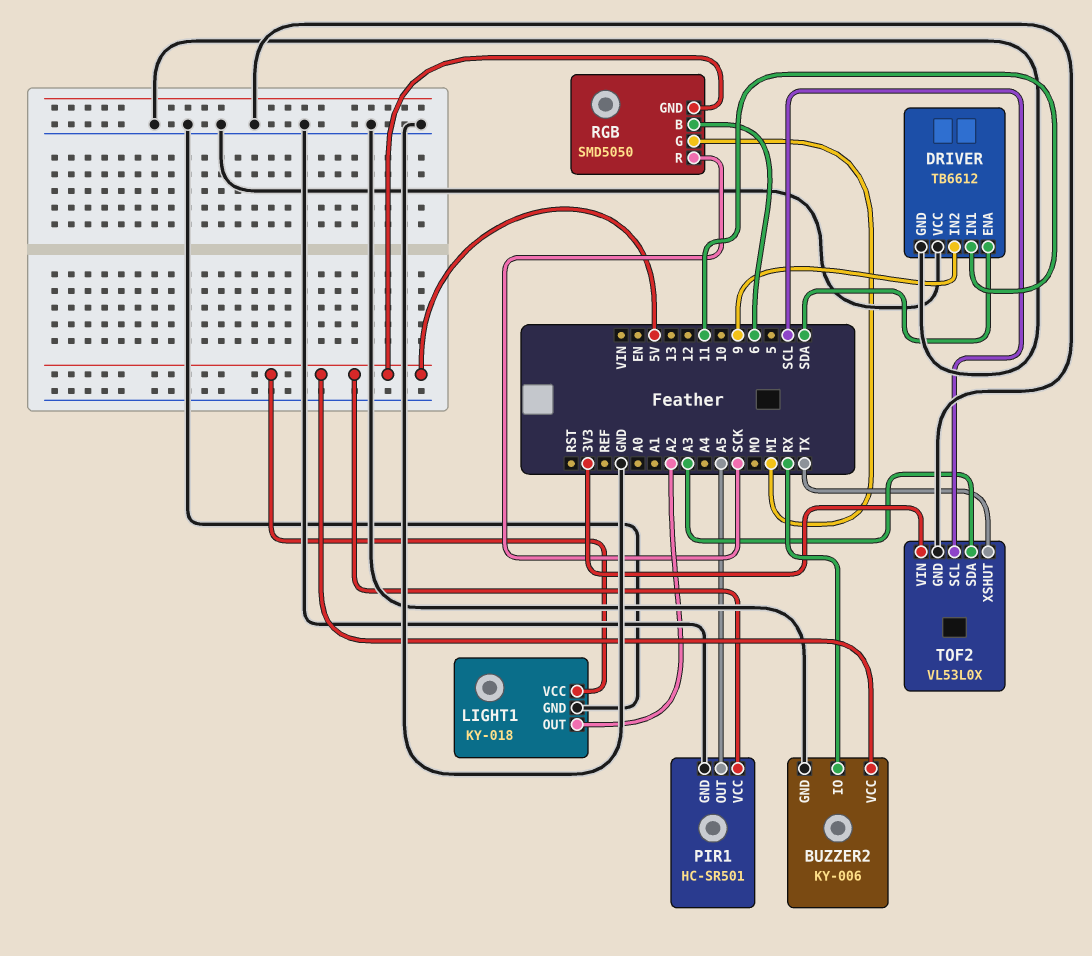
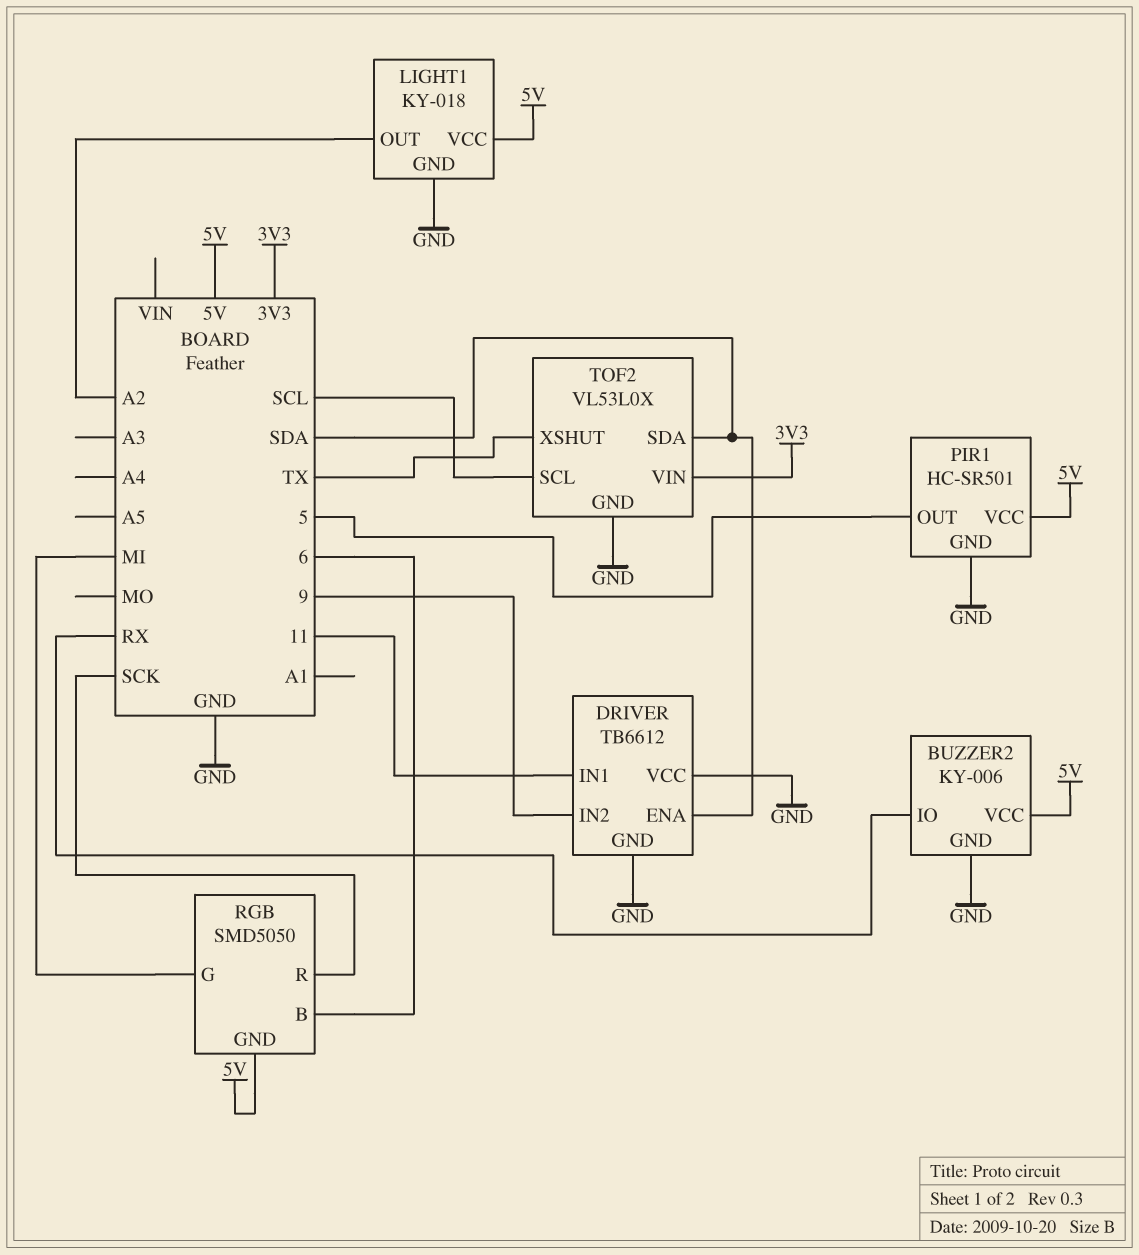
PIR1 pin OUT: A5 -> 5
TOF2 pin SDA: A3 -> SDA

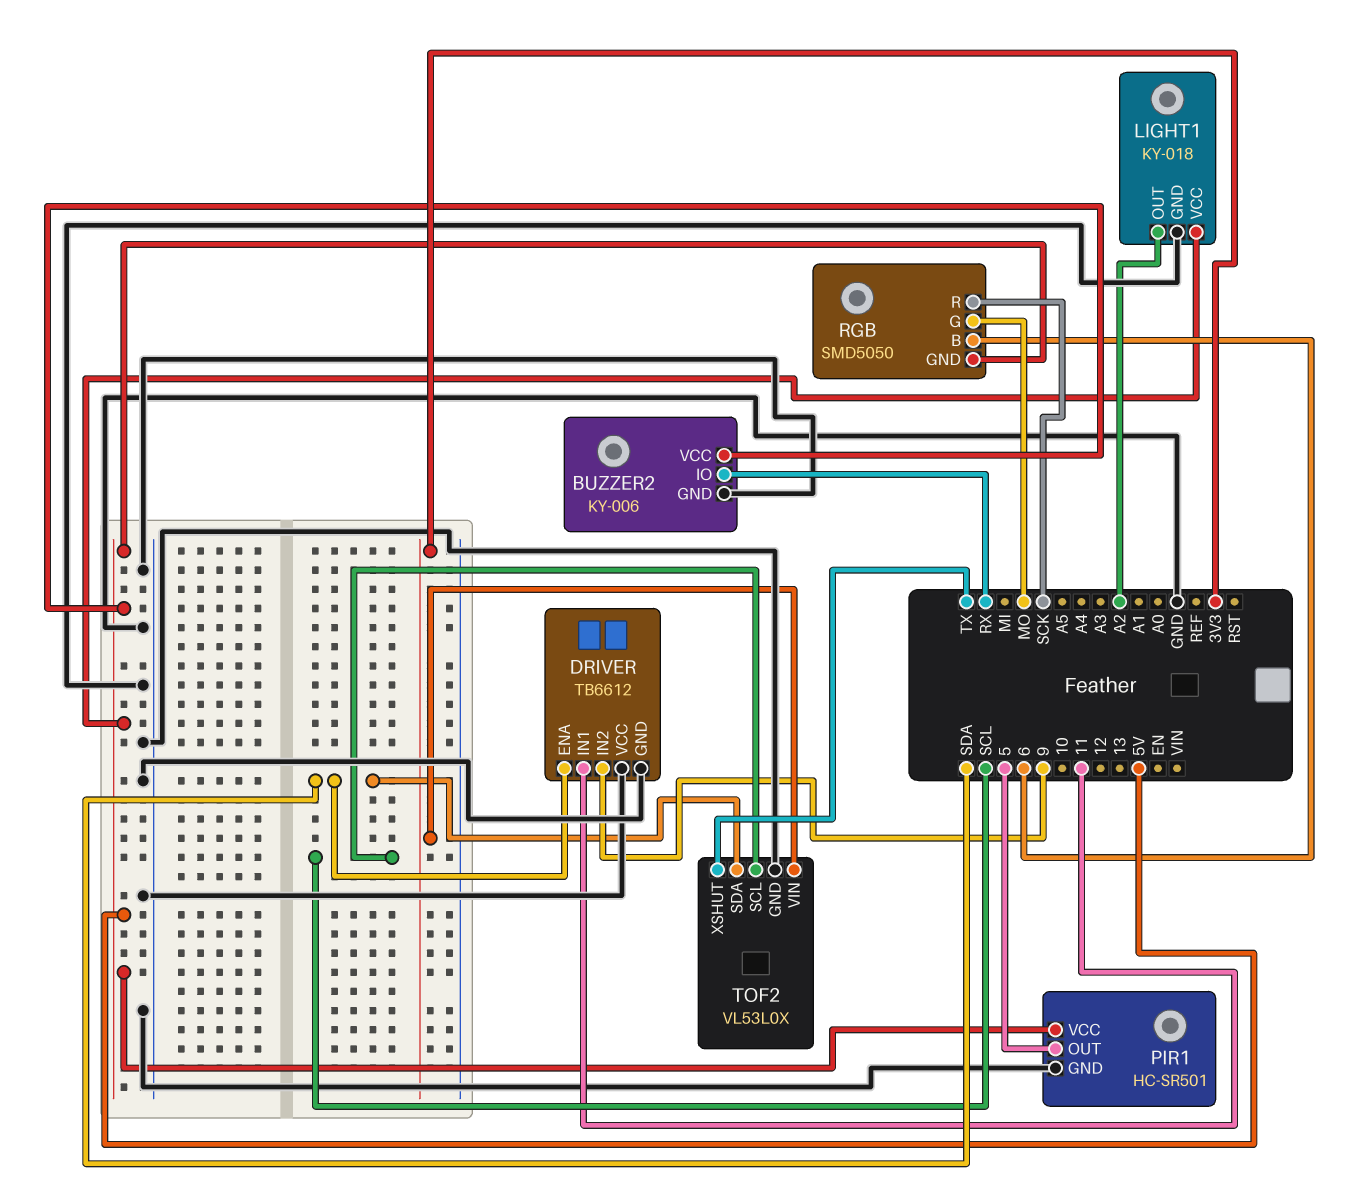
RGB pin G: MI -> MO

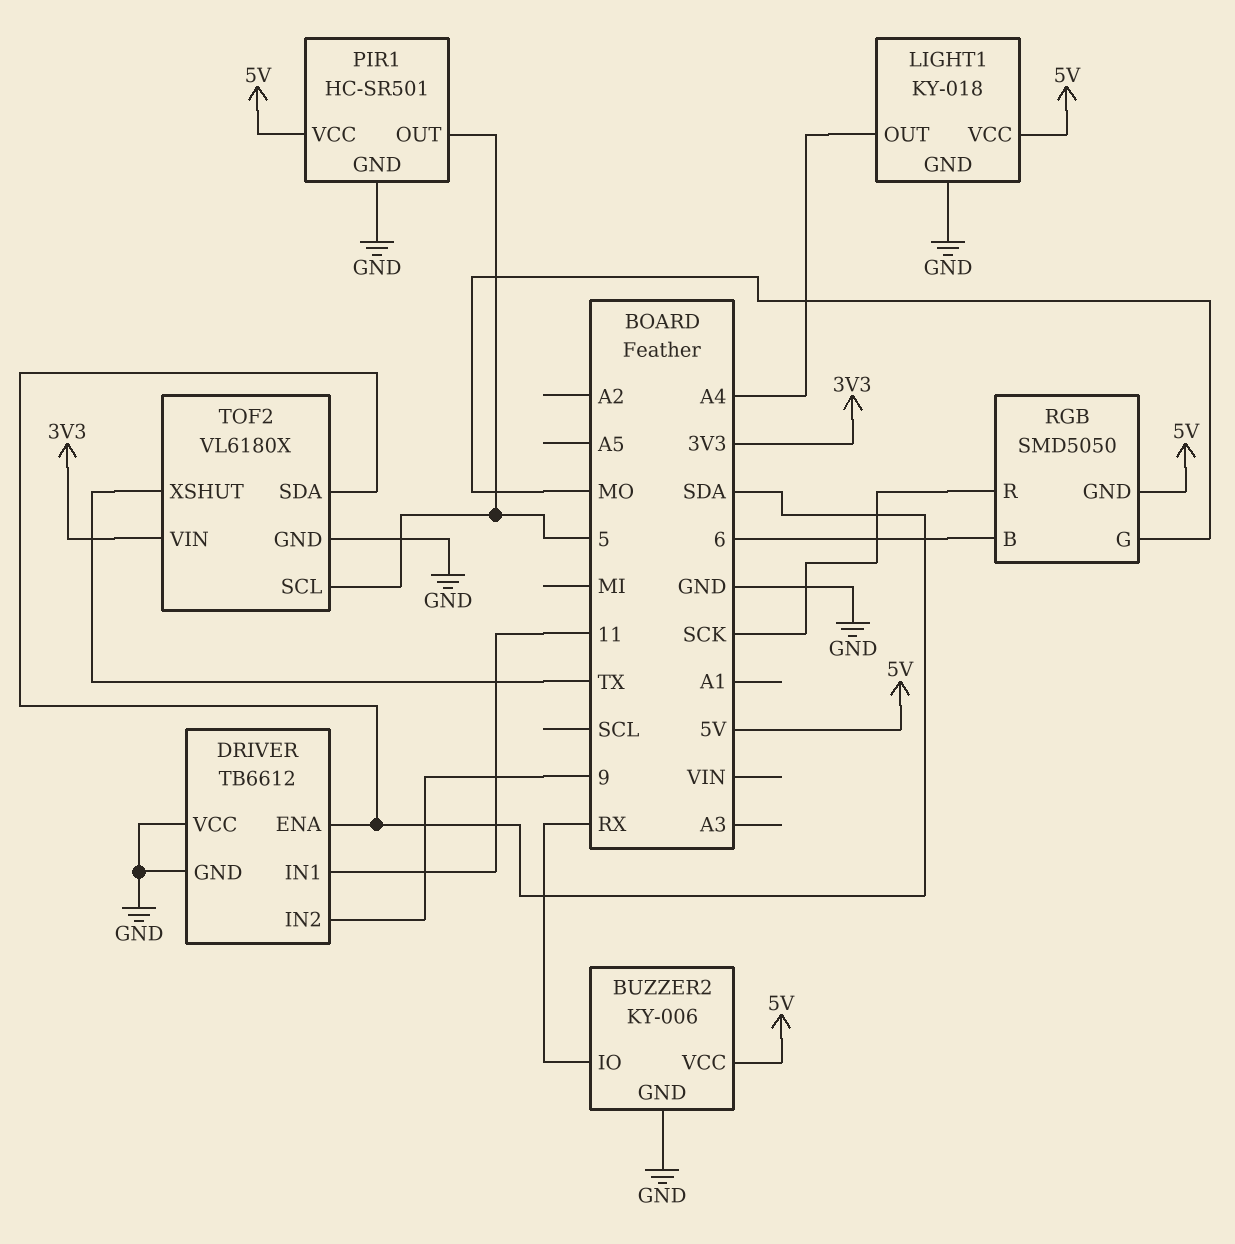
LIGHT1 pin OUT: A2 -> A4
TOF2: VL53L0X -> VL6180X
TOF2 pin SCL: SCL -> 5

